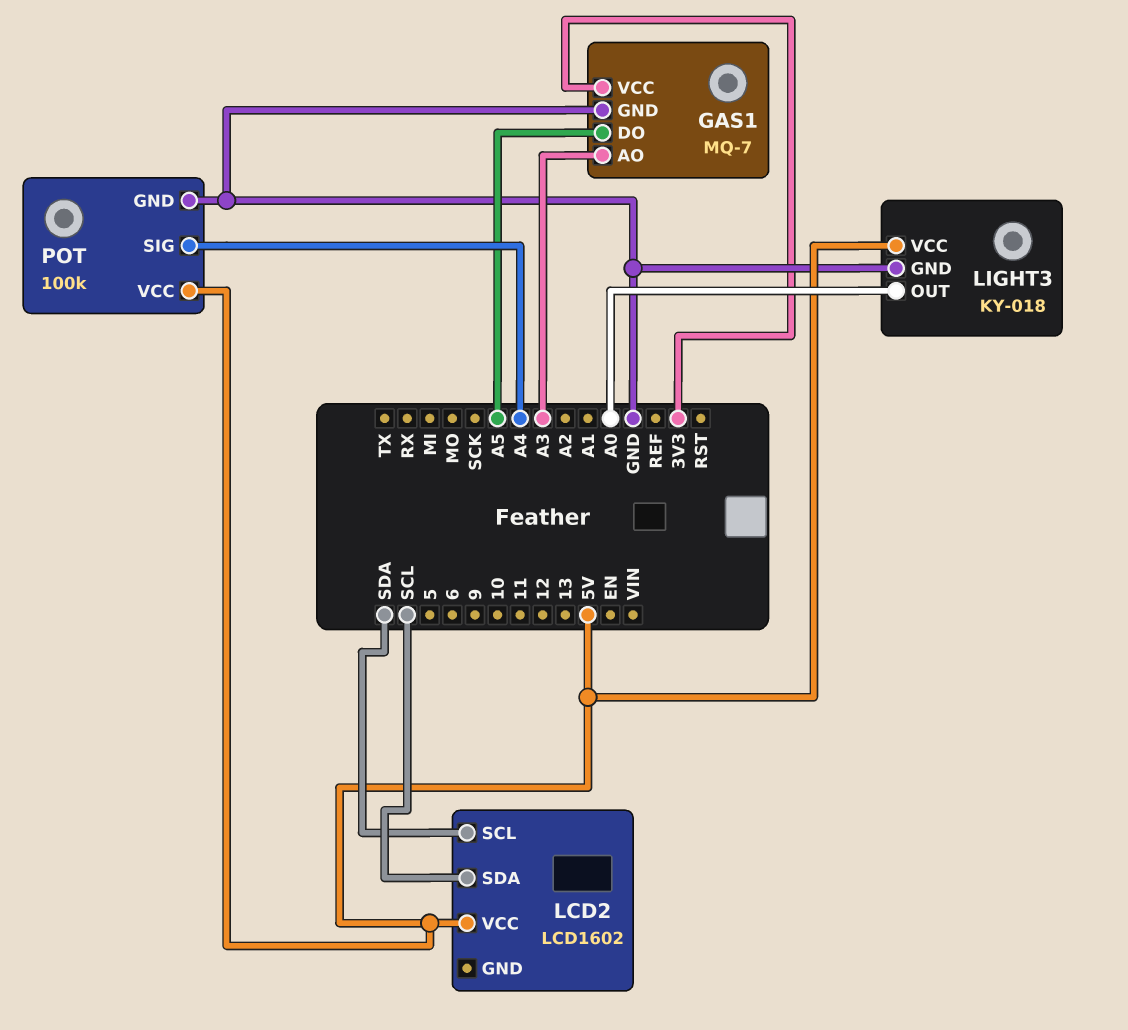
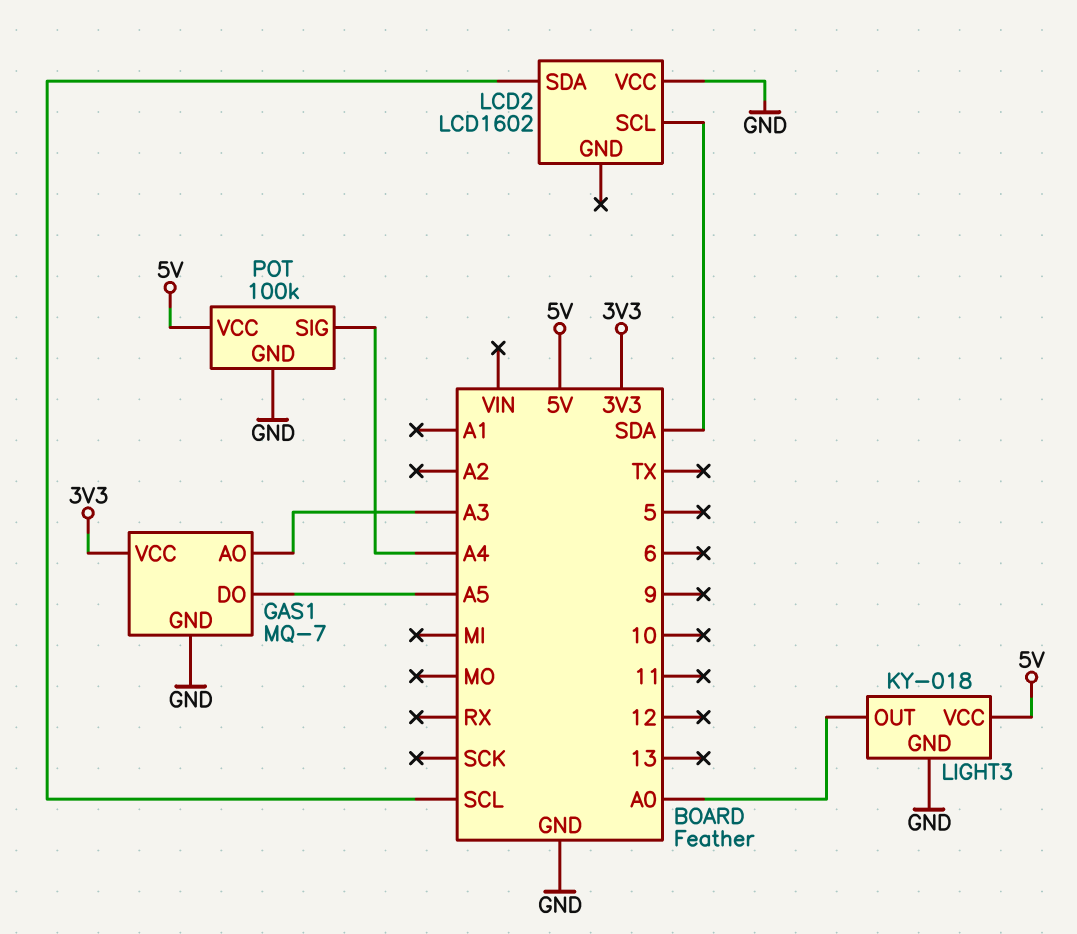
LCD2 pin VCC: 5V -> GND

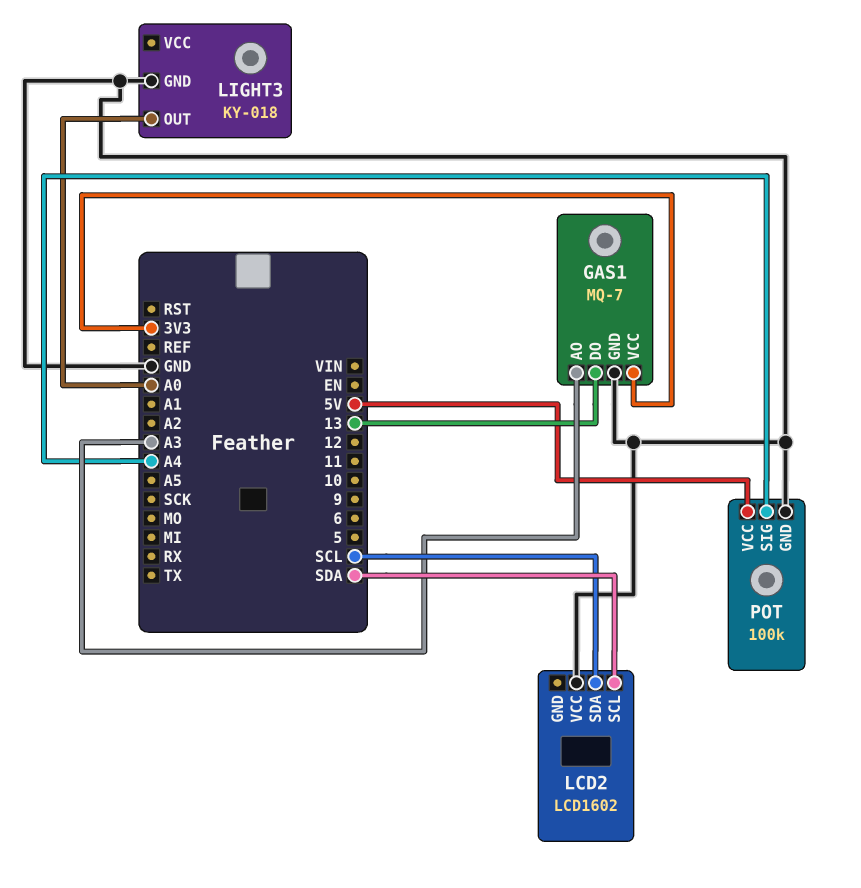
GAS1 pin DO: A5 -> 13
LIGHT3 pin VCC: 5V -> none

